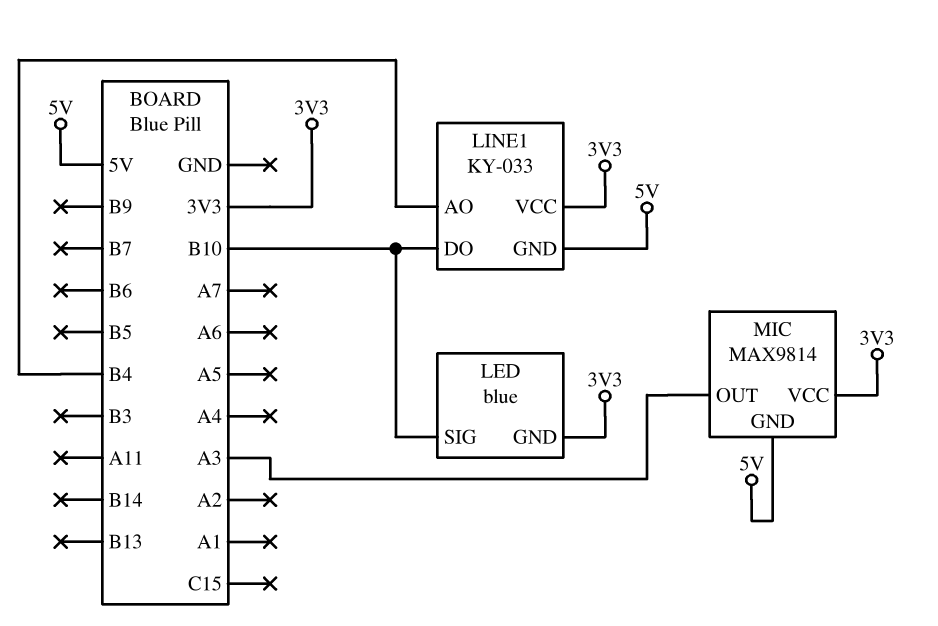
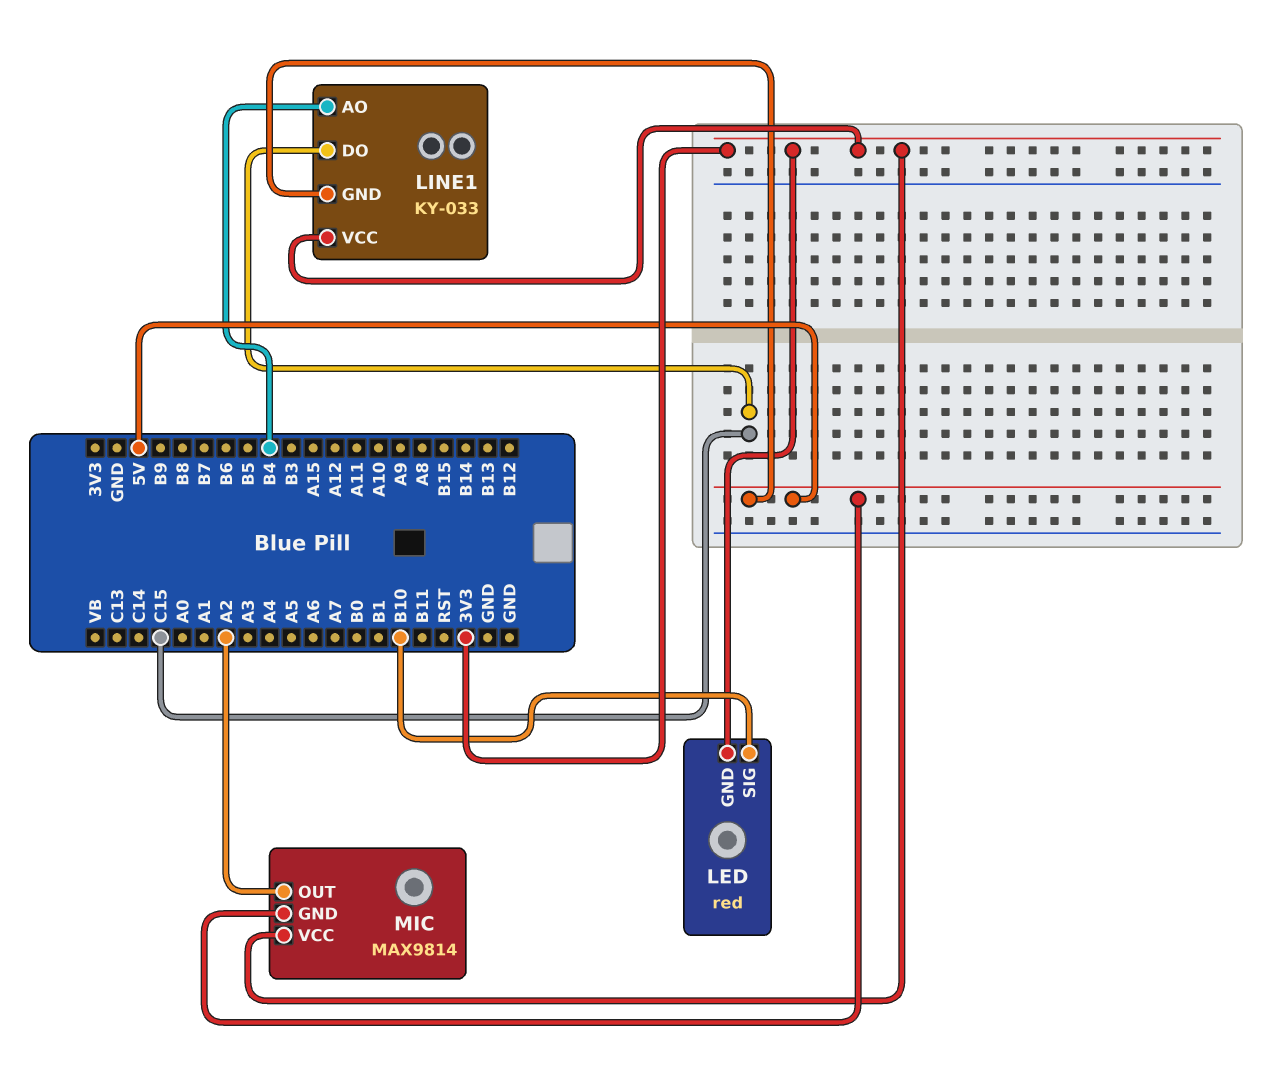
LED: blue -> red
LINE1 pin DO: B10 -> C15
MIC pin OUT: A3 -> A2

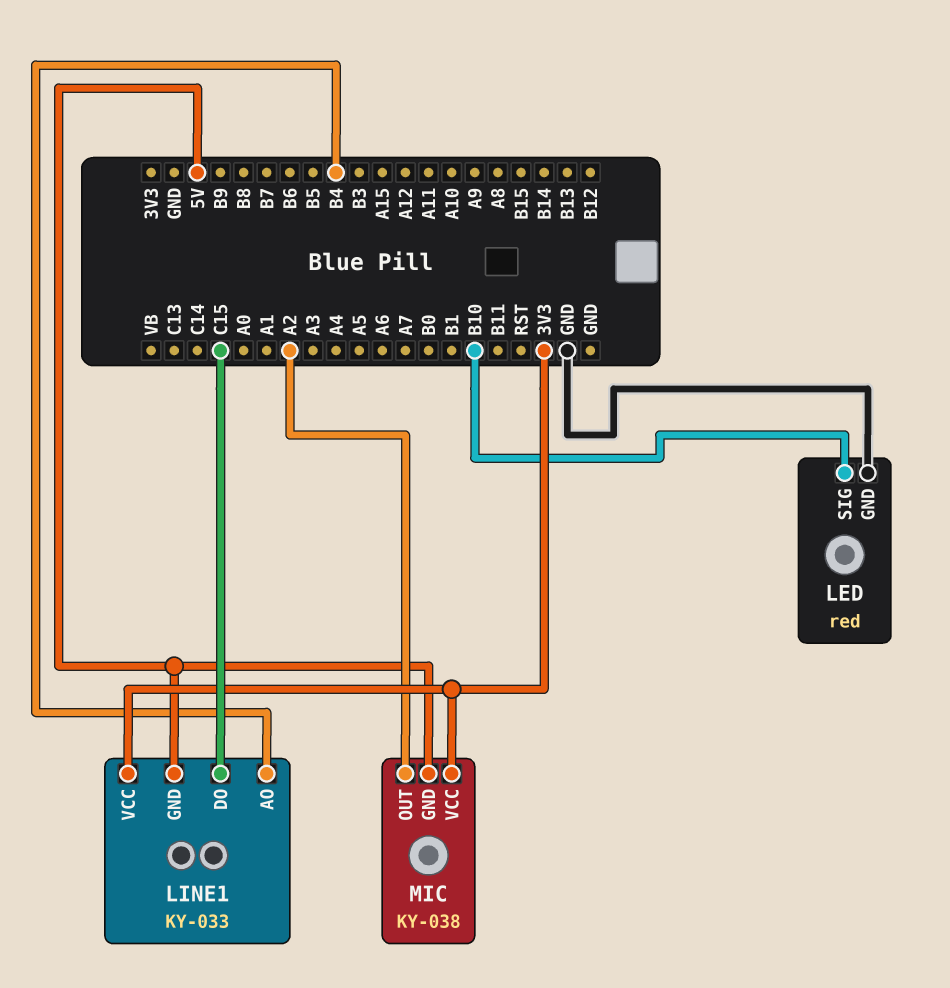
LED pin GND: 3V3 -> GND
MIC: MAX9814 -> KY-038

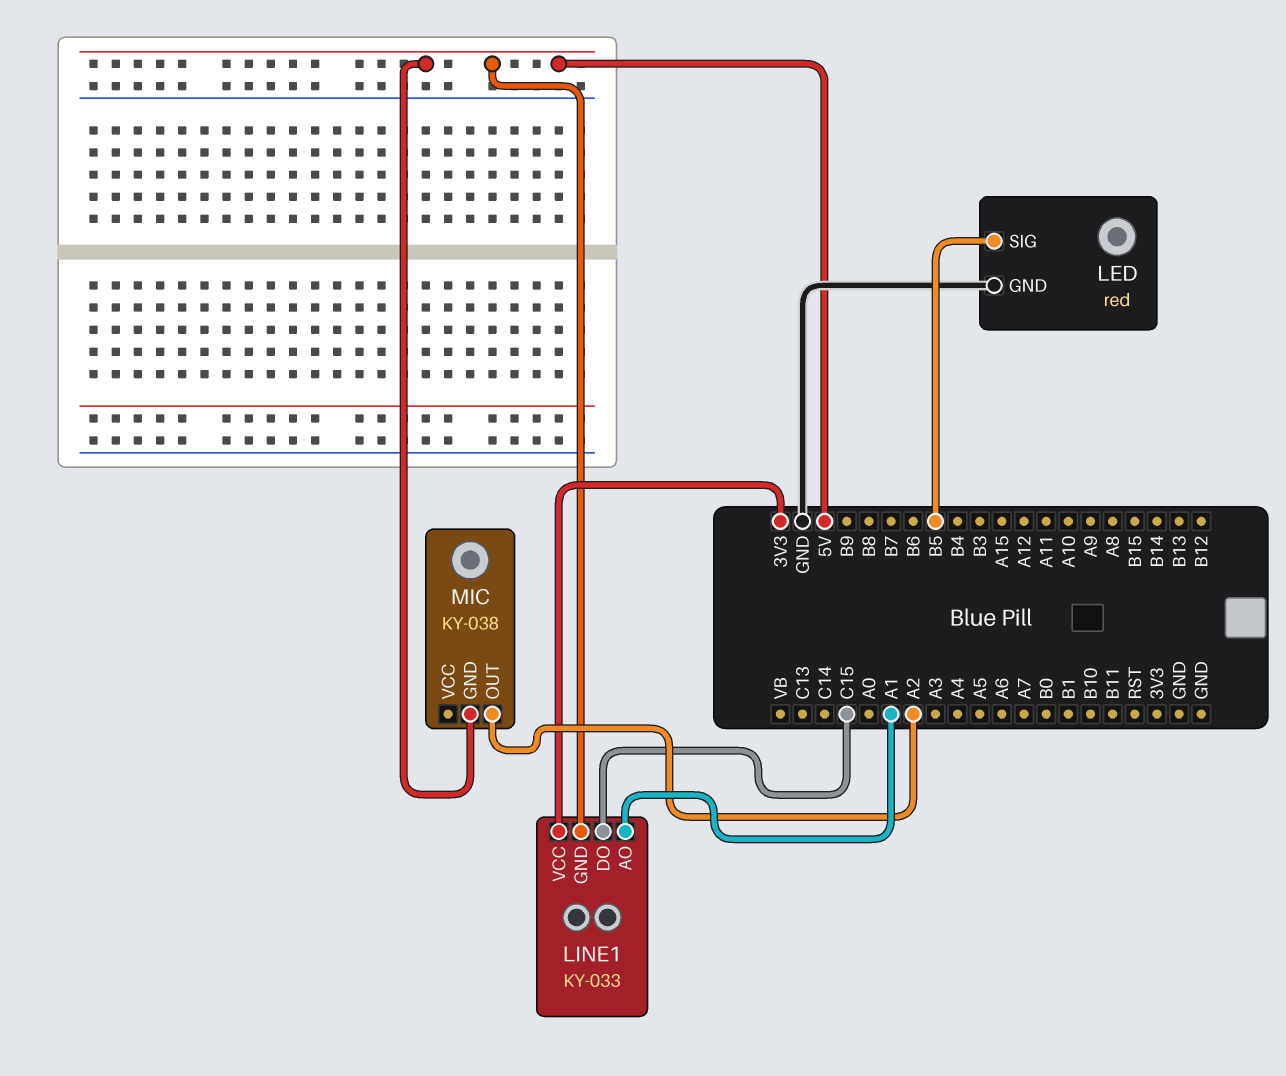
LED pin SIG: B10 -> B5
LINE1 pin AO: B4 -> A1
MIC pin VCC: 3V3 -> none

